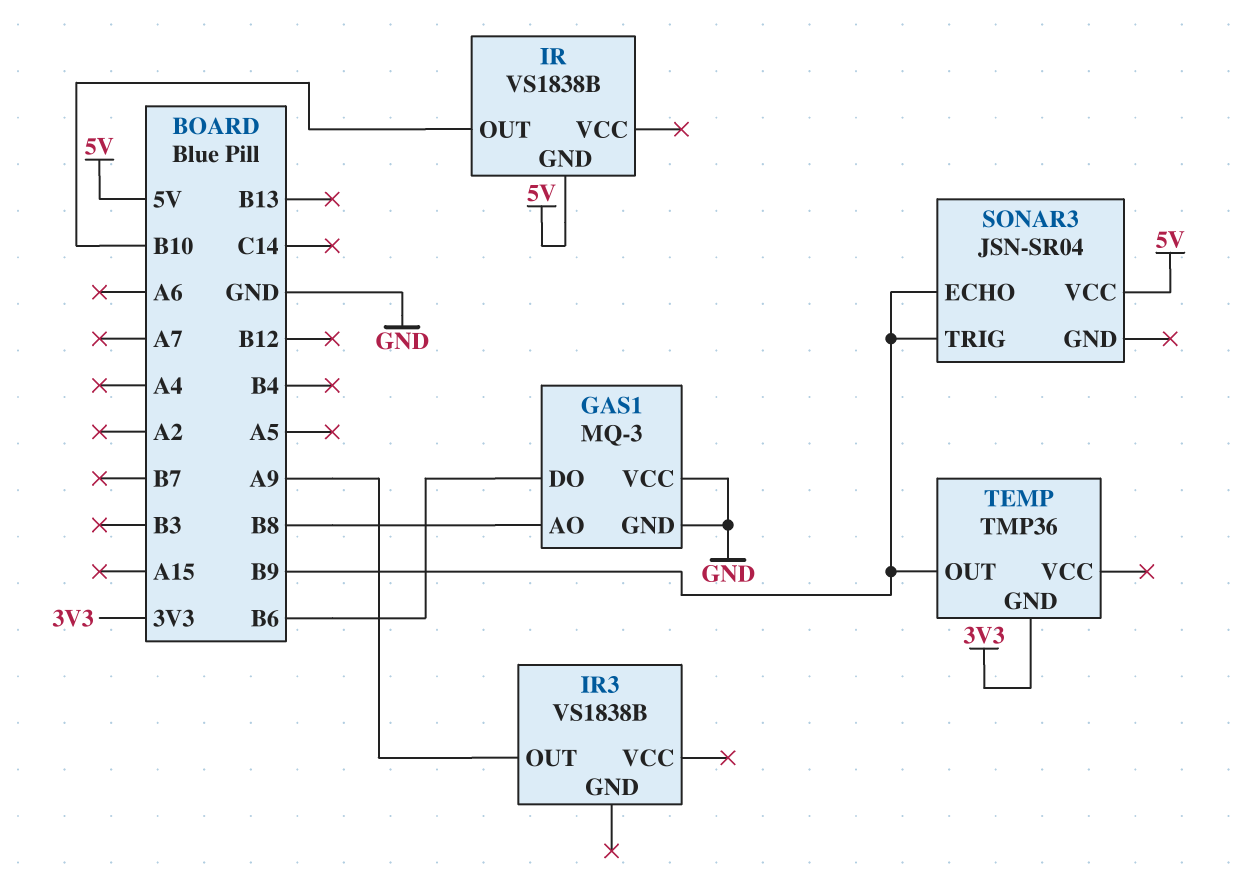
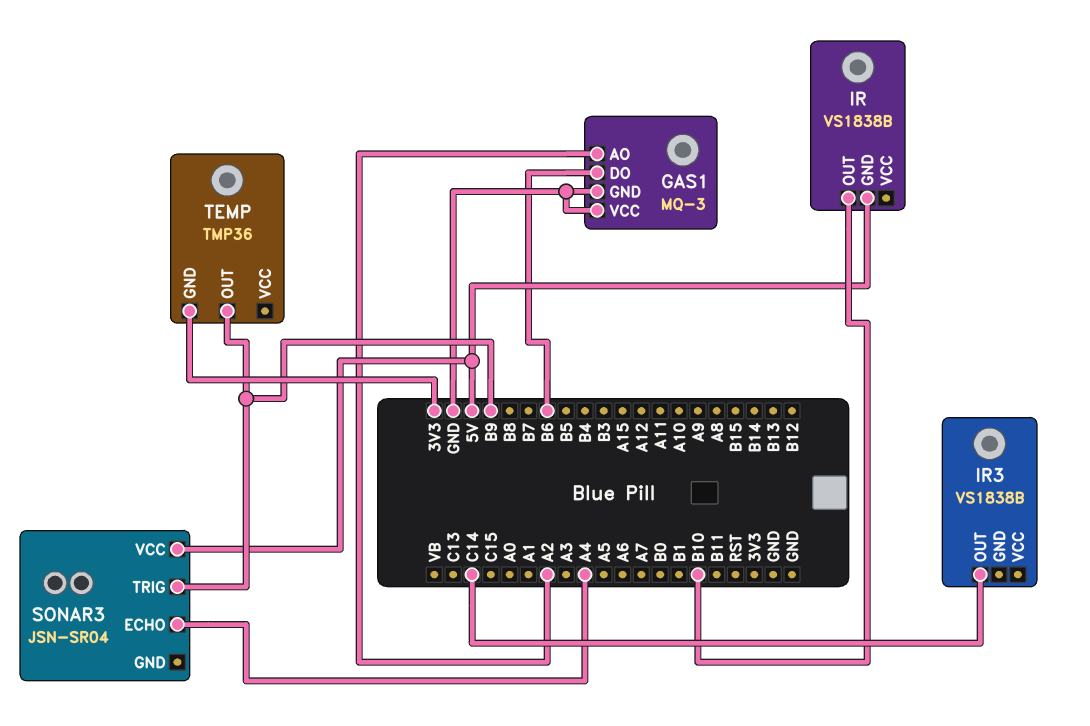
GAS1 pin AO: B8 -> A2
IR3 pin OUT: A9 -> C14
SONAR3 pin ECHO: B9 -> A4

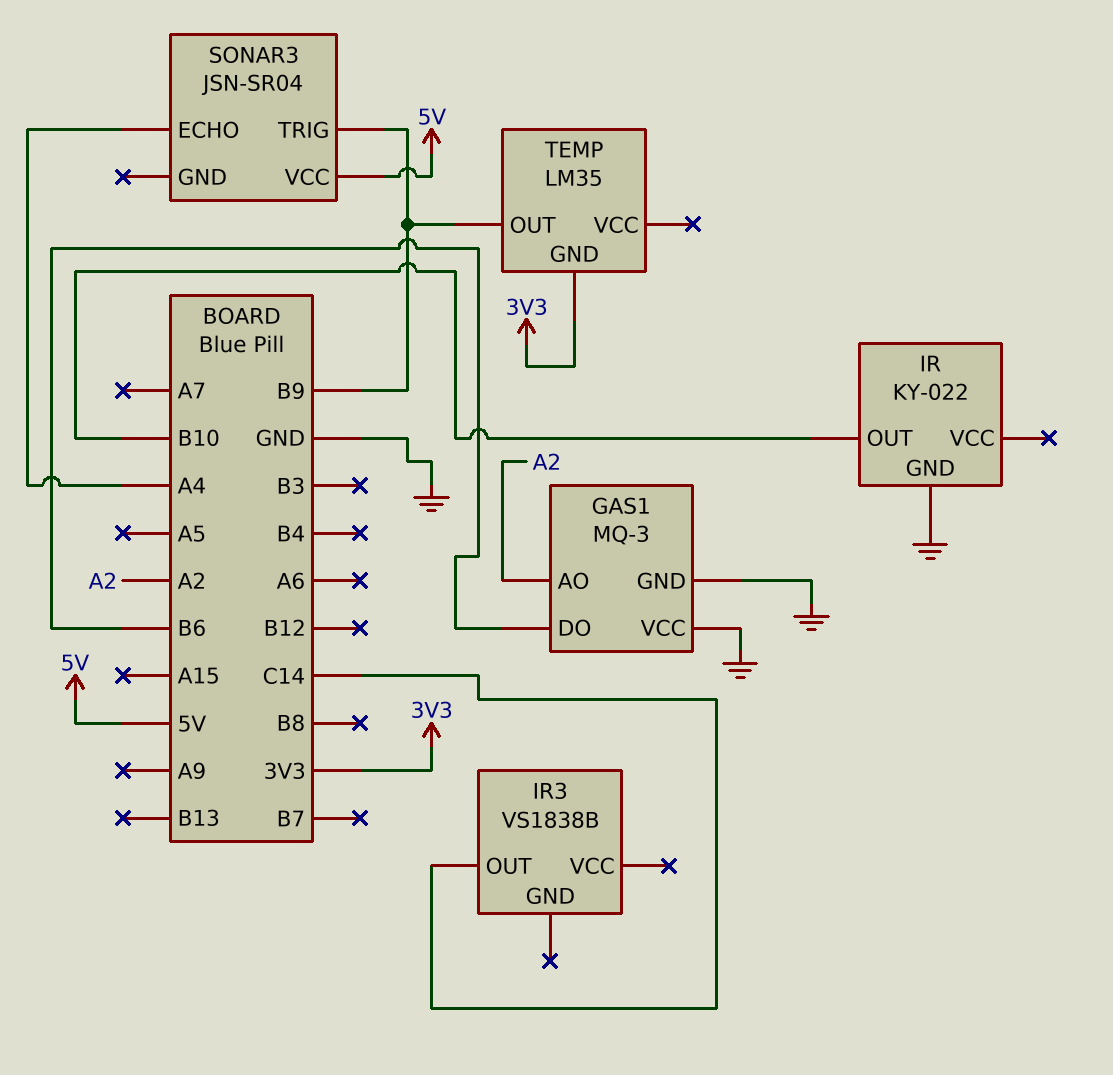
IR: VS1838B -> KY-022
IR pin GND: 5V -> GND
TEMP: TMP36 -> LM35

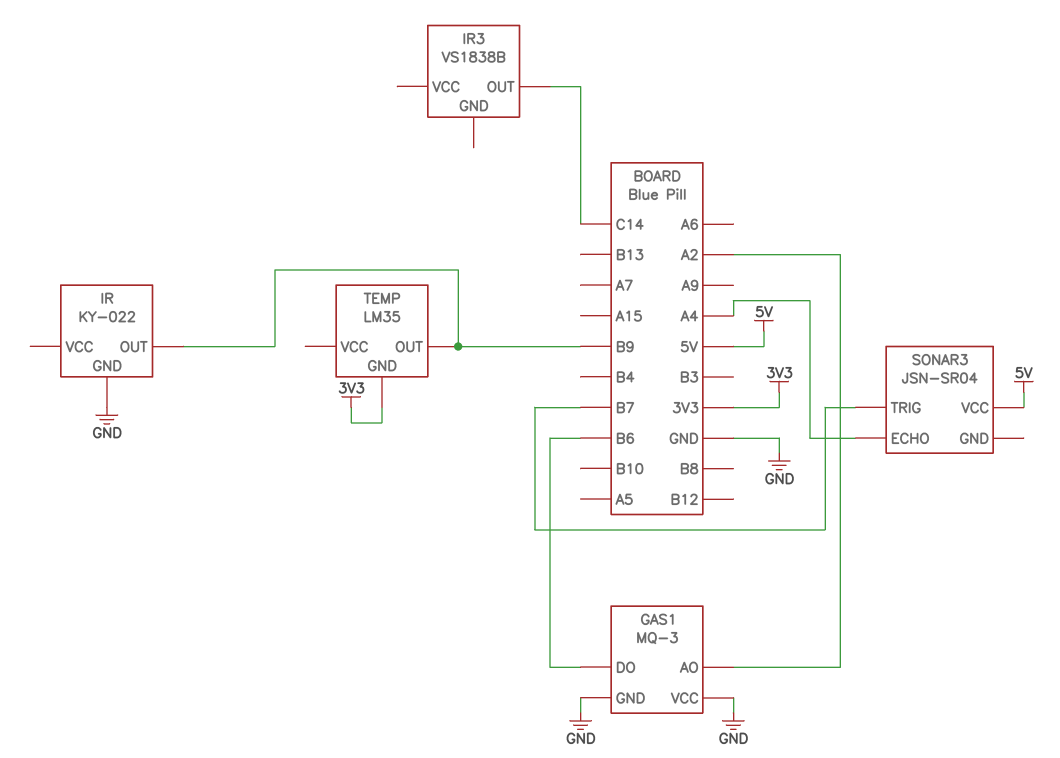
IR pin OUT: B10 -> B9
SONAR3 pin TRIG: B9 -> B7

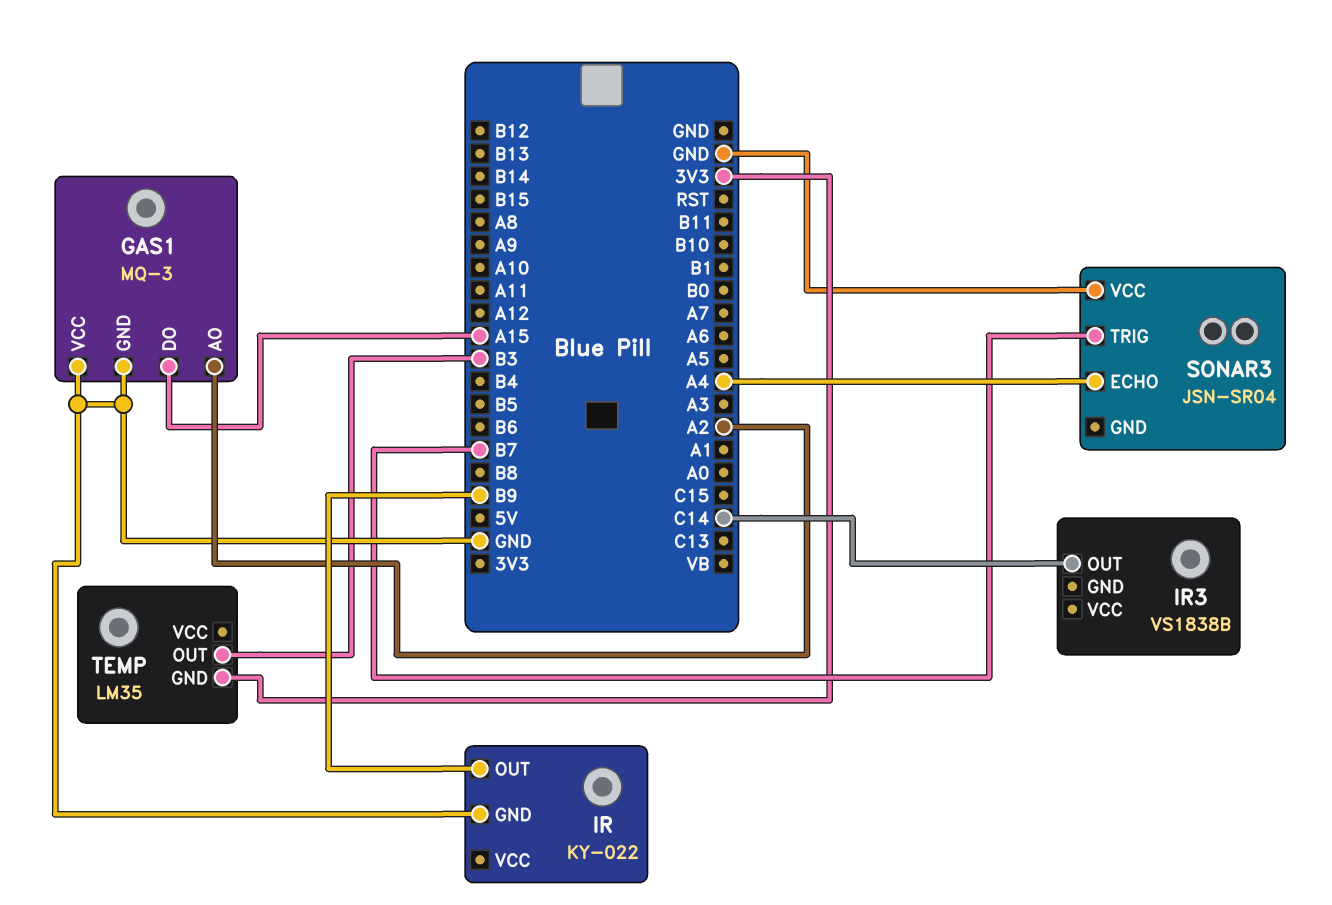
GAS1 pin DO: B6 -> A15
SONAR3 pin VCC: 5V -> GND
TEMP pin OUT: B9 -> B3

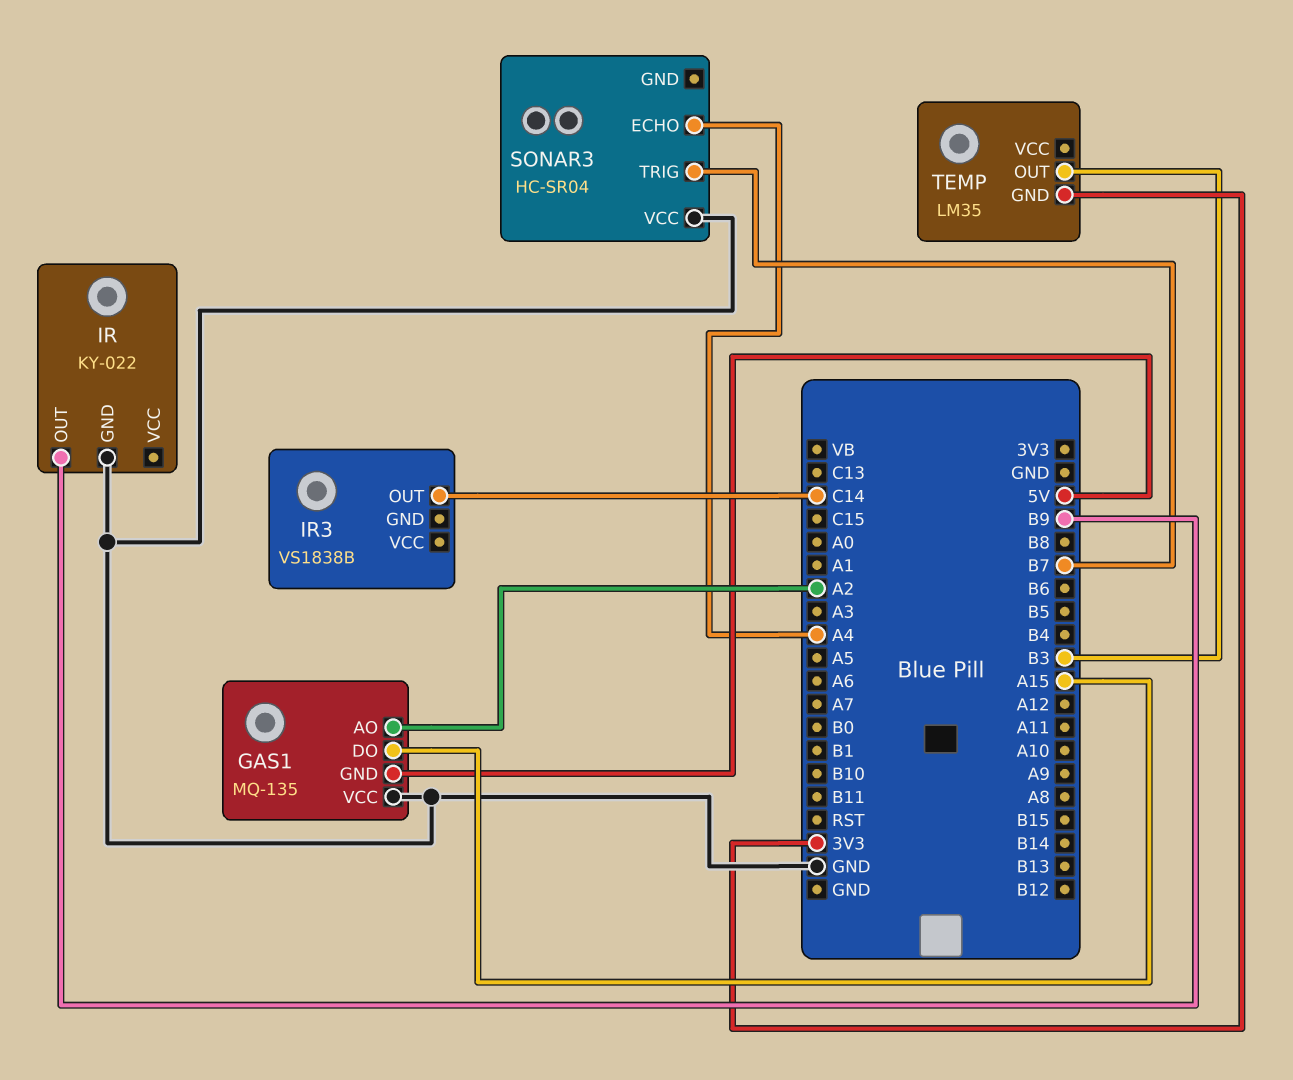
GAS1: MQ-3 -> MQ-135
GAS1 pin GND: GND -> 5V
SONAR3: JSN-SR04 -> HC-SR04

